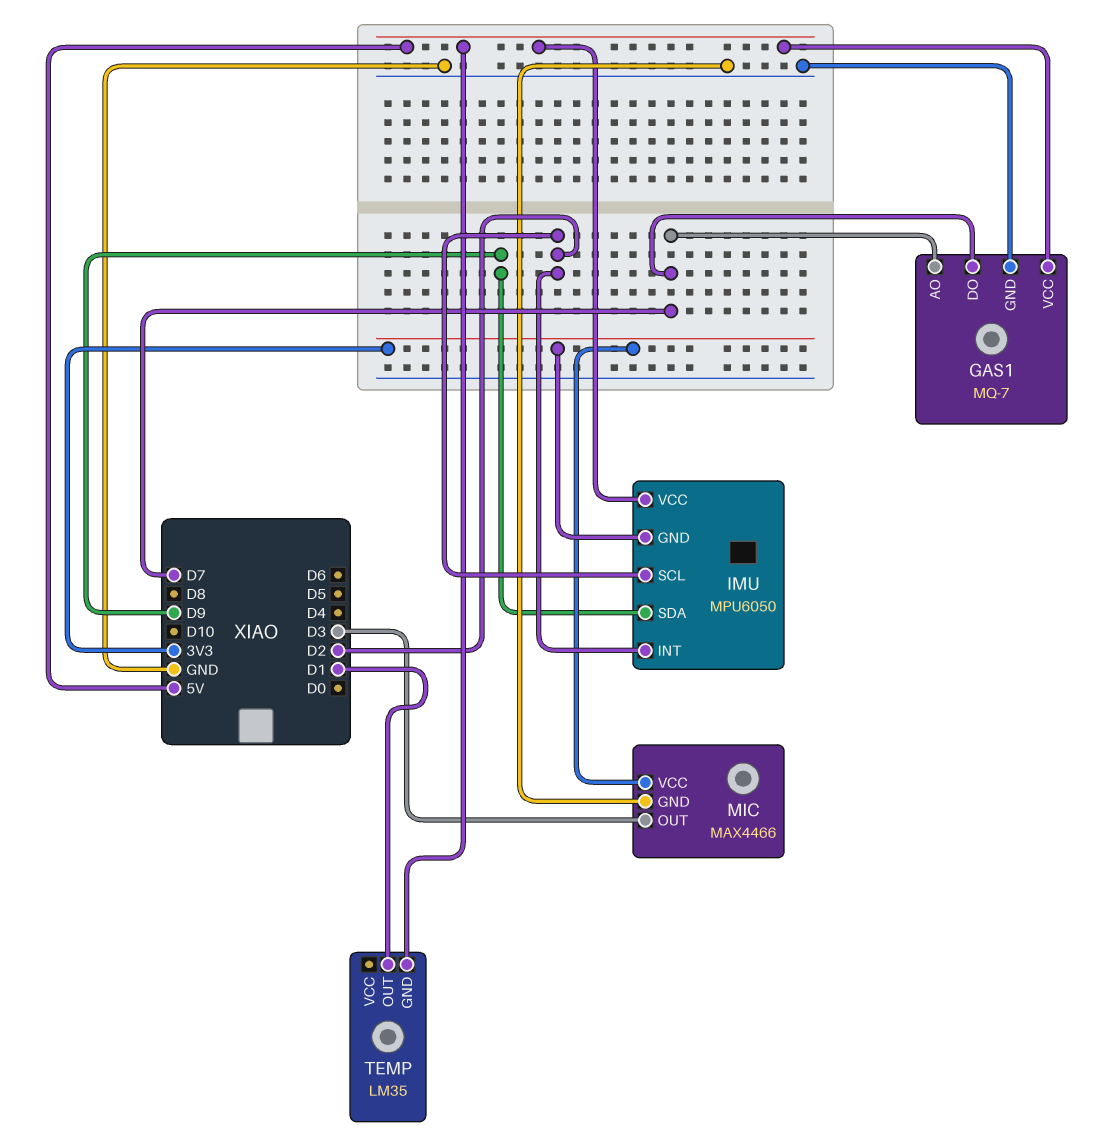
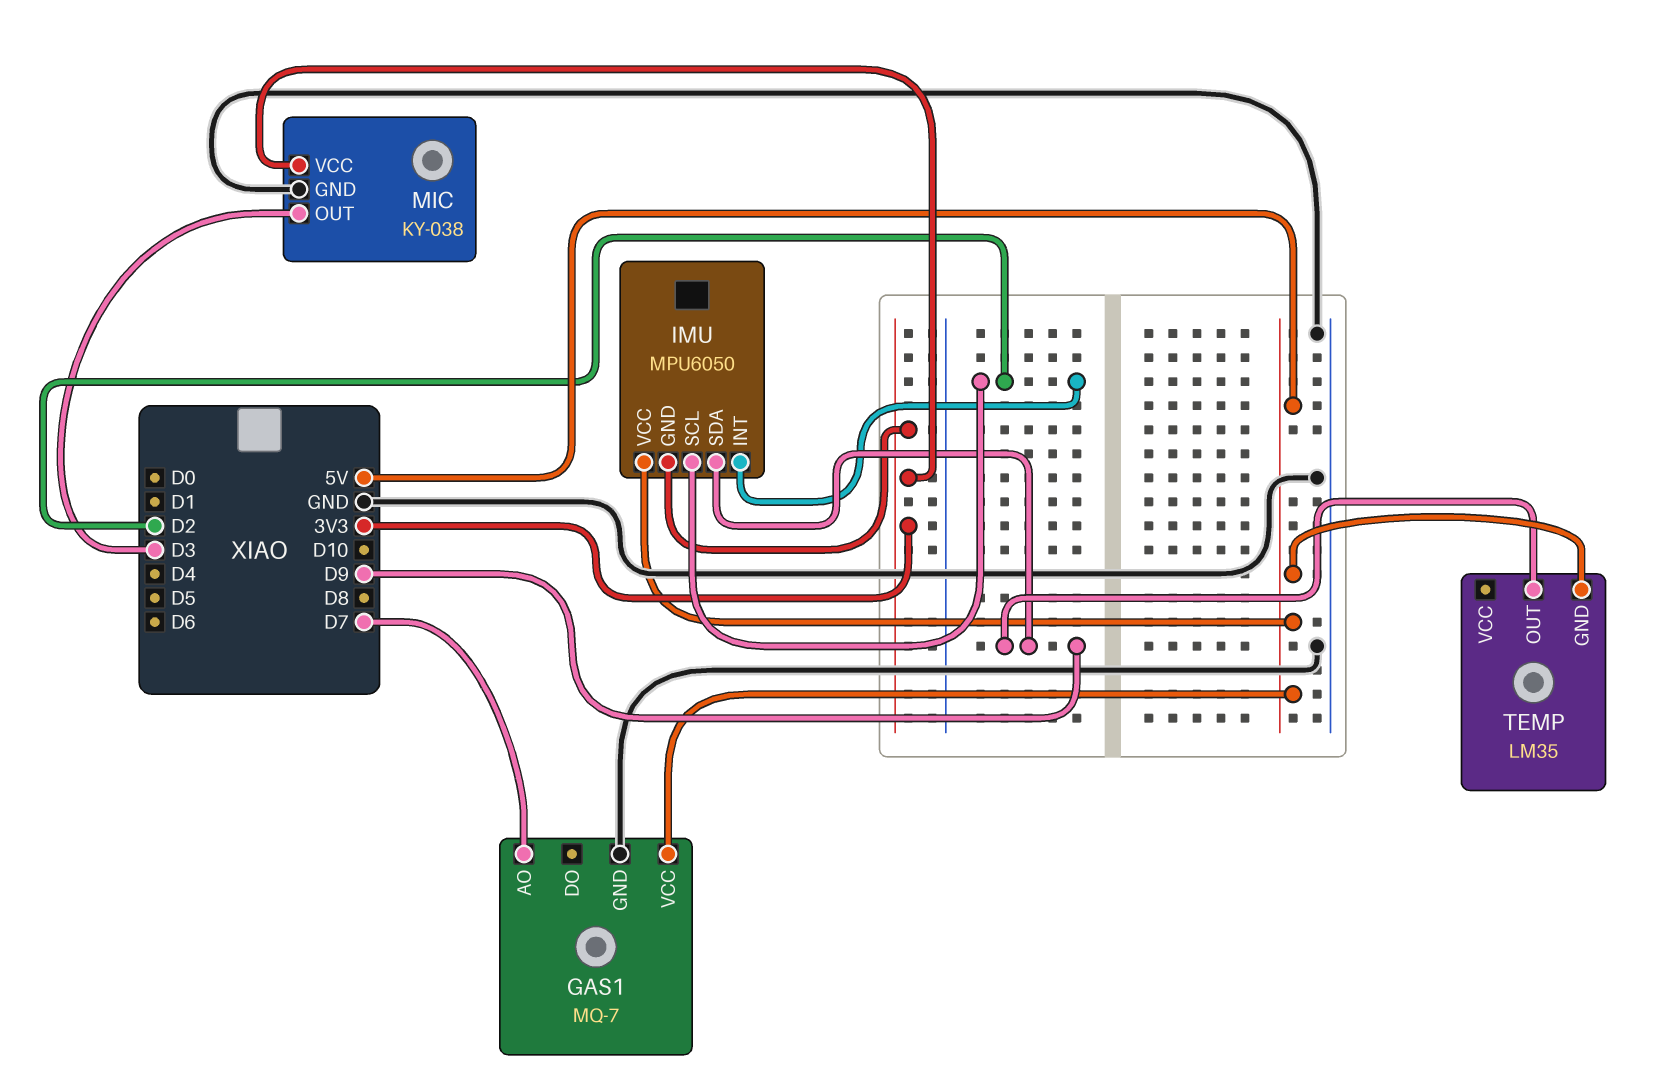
GAS1 pin DO: D7 -> none
MIC: MAX4466 -> KY-038
TEMP pin OUT: D1 -> D9

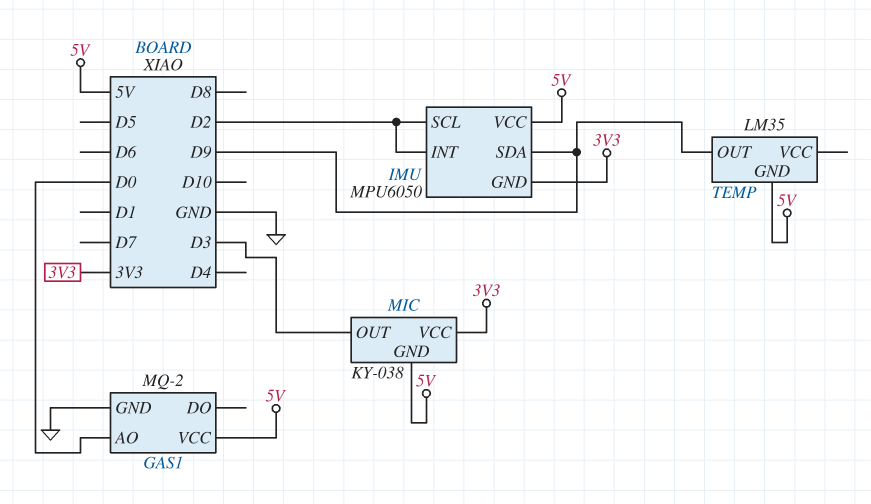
GAS1: MQ-7 -> MQ-2
GAS1 pin AO: D7 -> D0
MIC pin GND: GND -> 5V

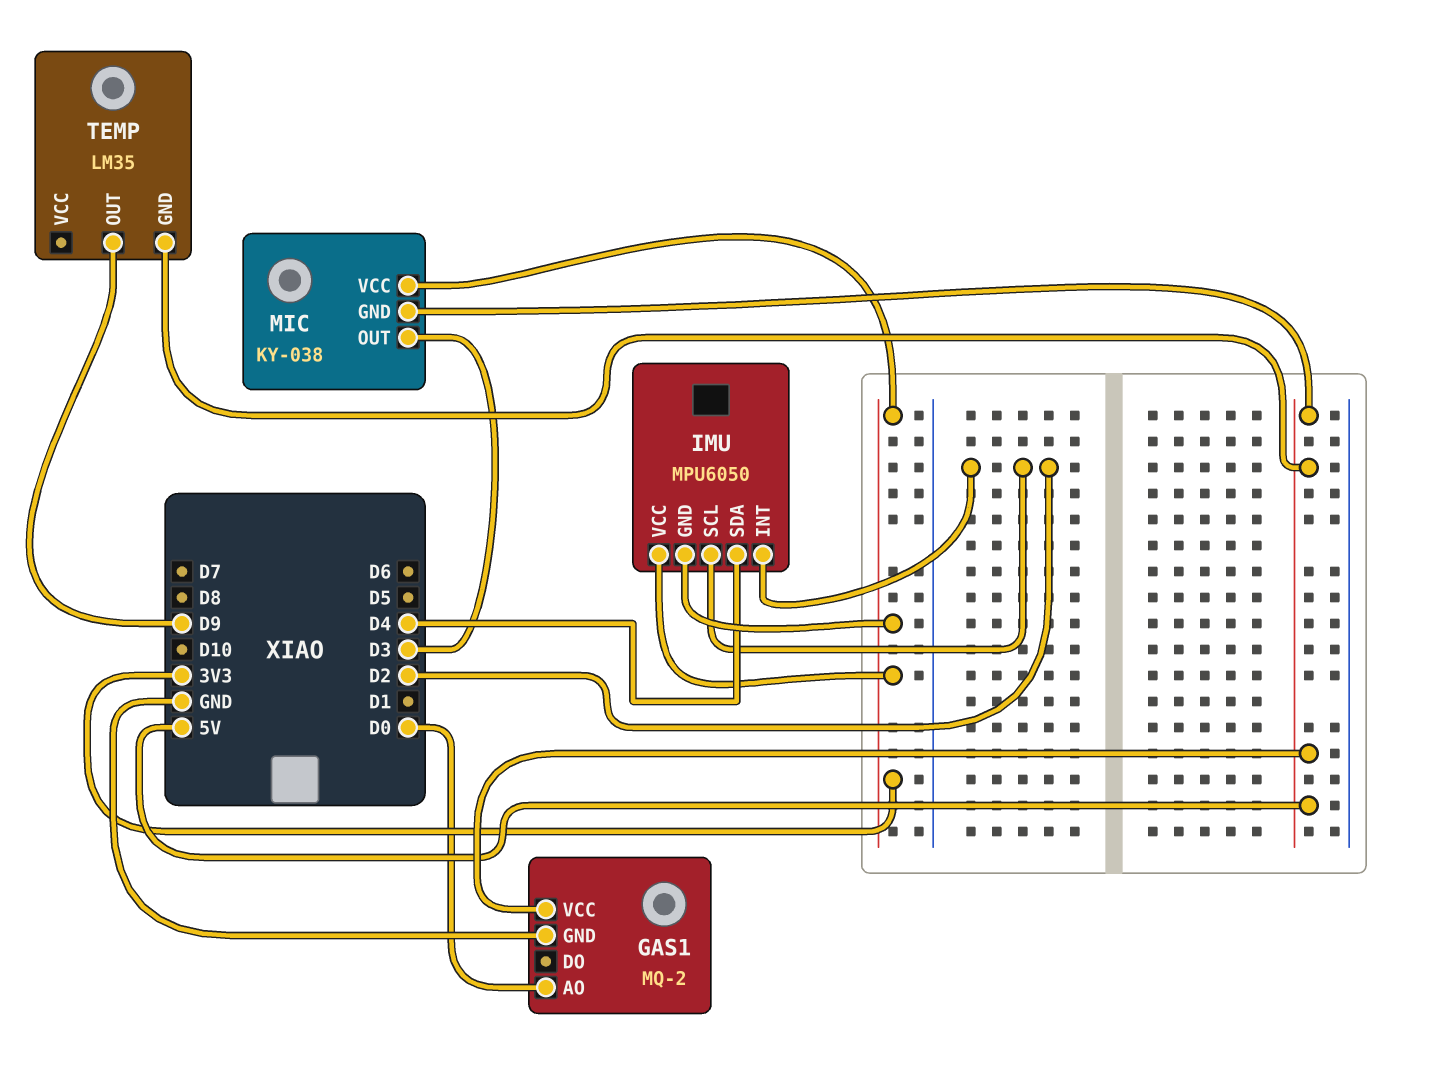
IMU pin SDA: D9 -> D4
IMU pin VCC: 5V -> 3V3

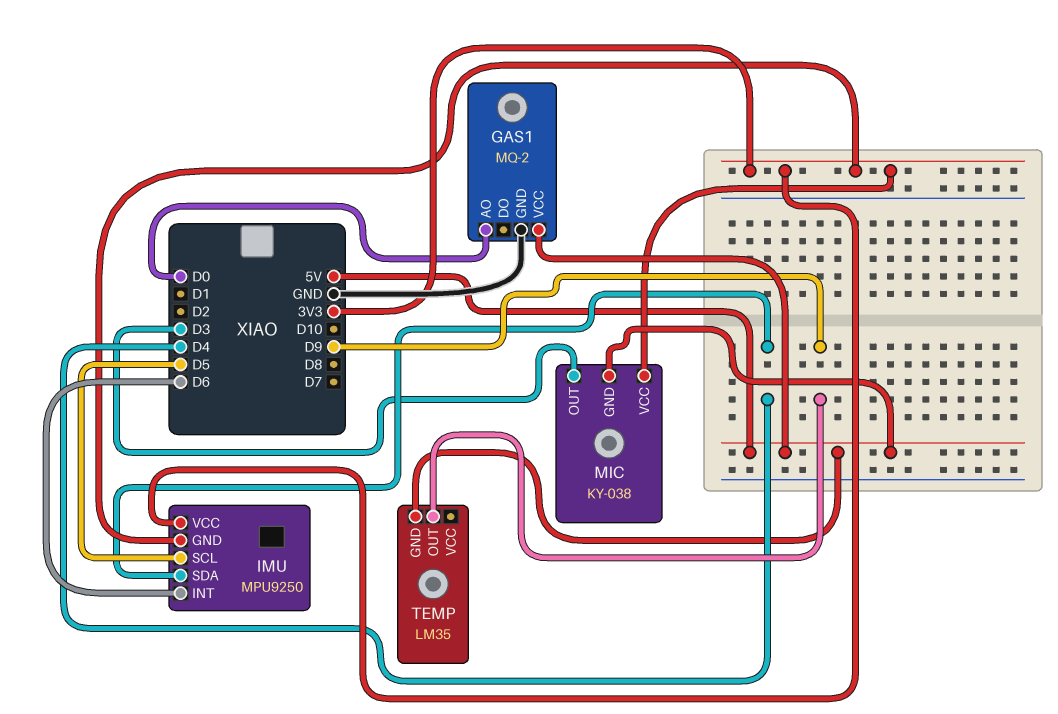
IMU: MPU6050 -> MPU9250
IMU pin INT: D2 -> D6
IMU pin SCL: D2 -> D5

